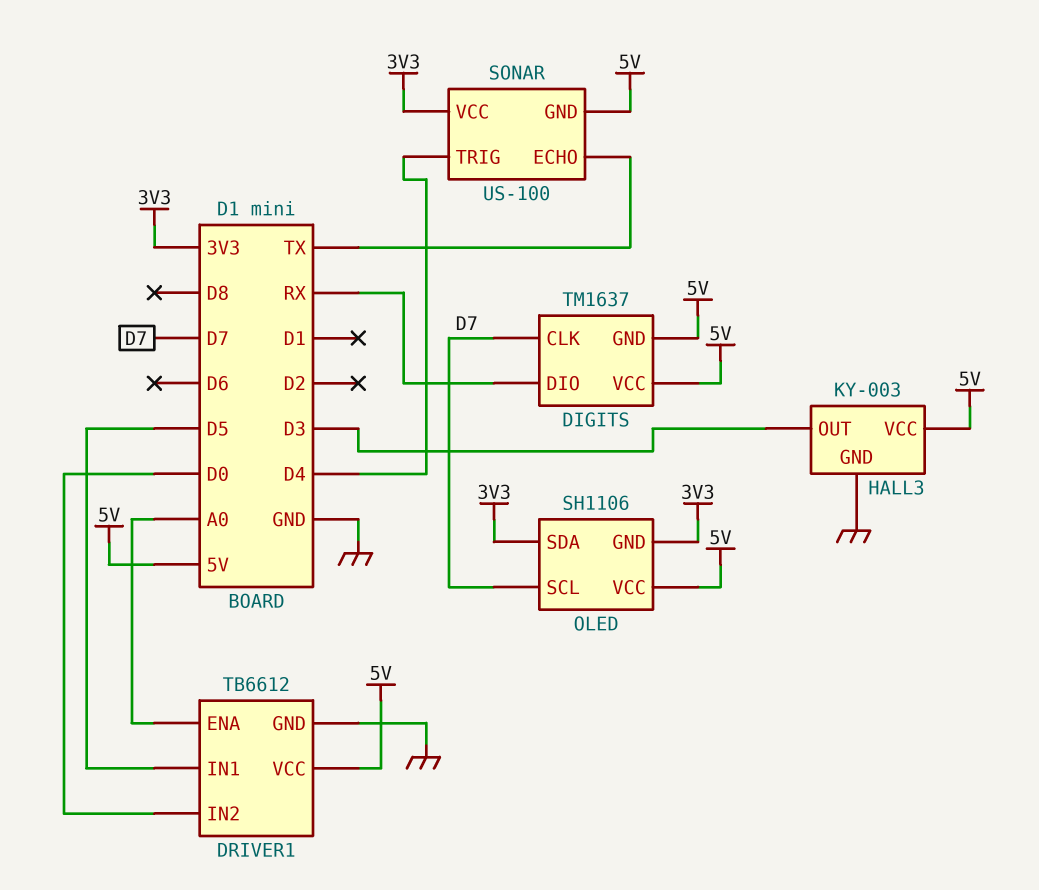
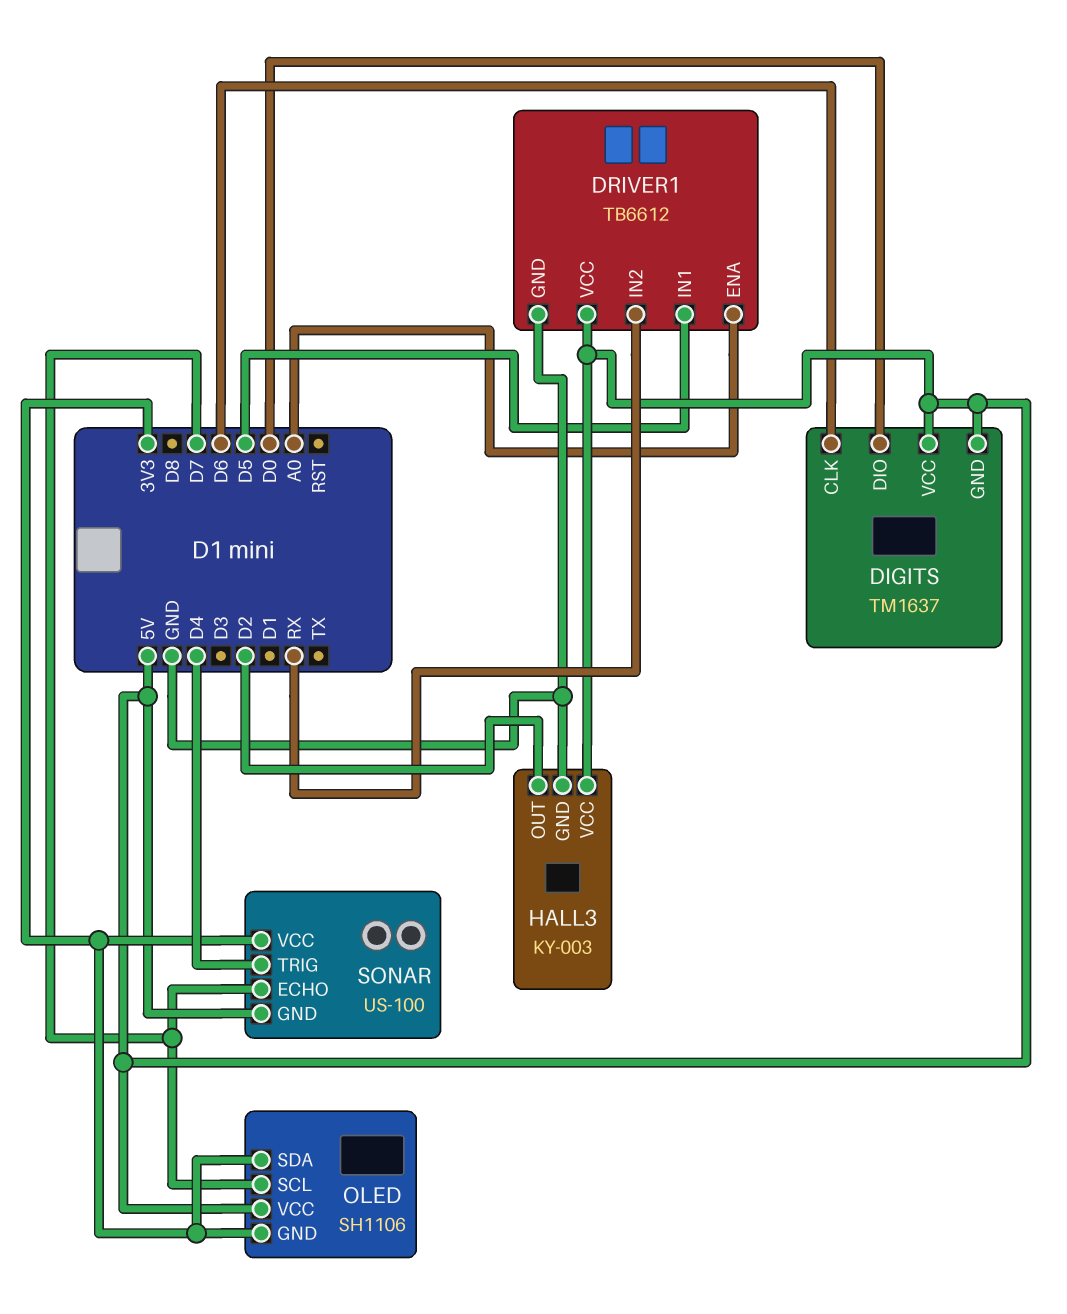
DIGITS pin CLK: D7 -> D6
DIGITS pin DIO: RX -> D0
DRIVER1 pin IN2: D0 -> RX
HALL3 pin OUT: D3 -> D2
SONAR pin ECHO: TX -> D7

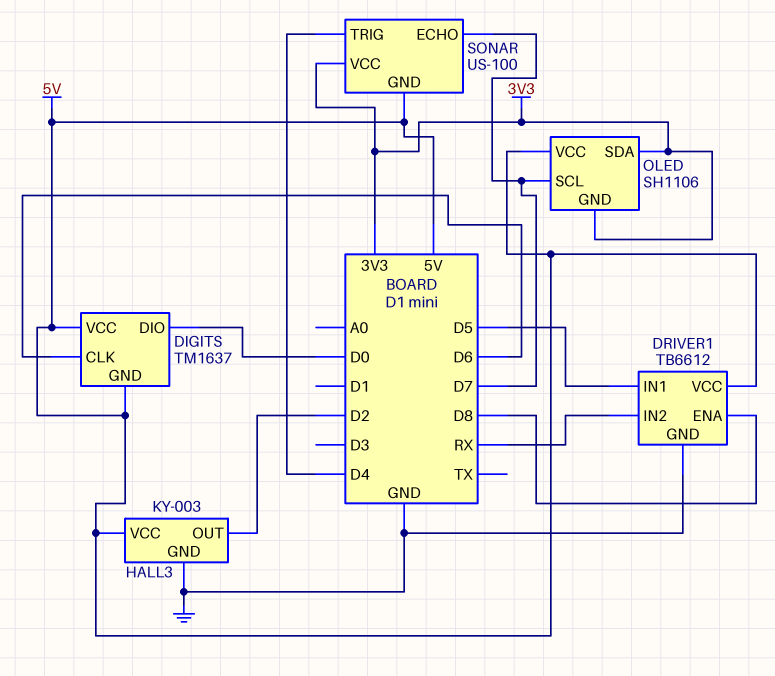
DRIVER1 pin ENA: A0 -> D8

